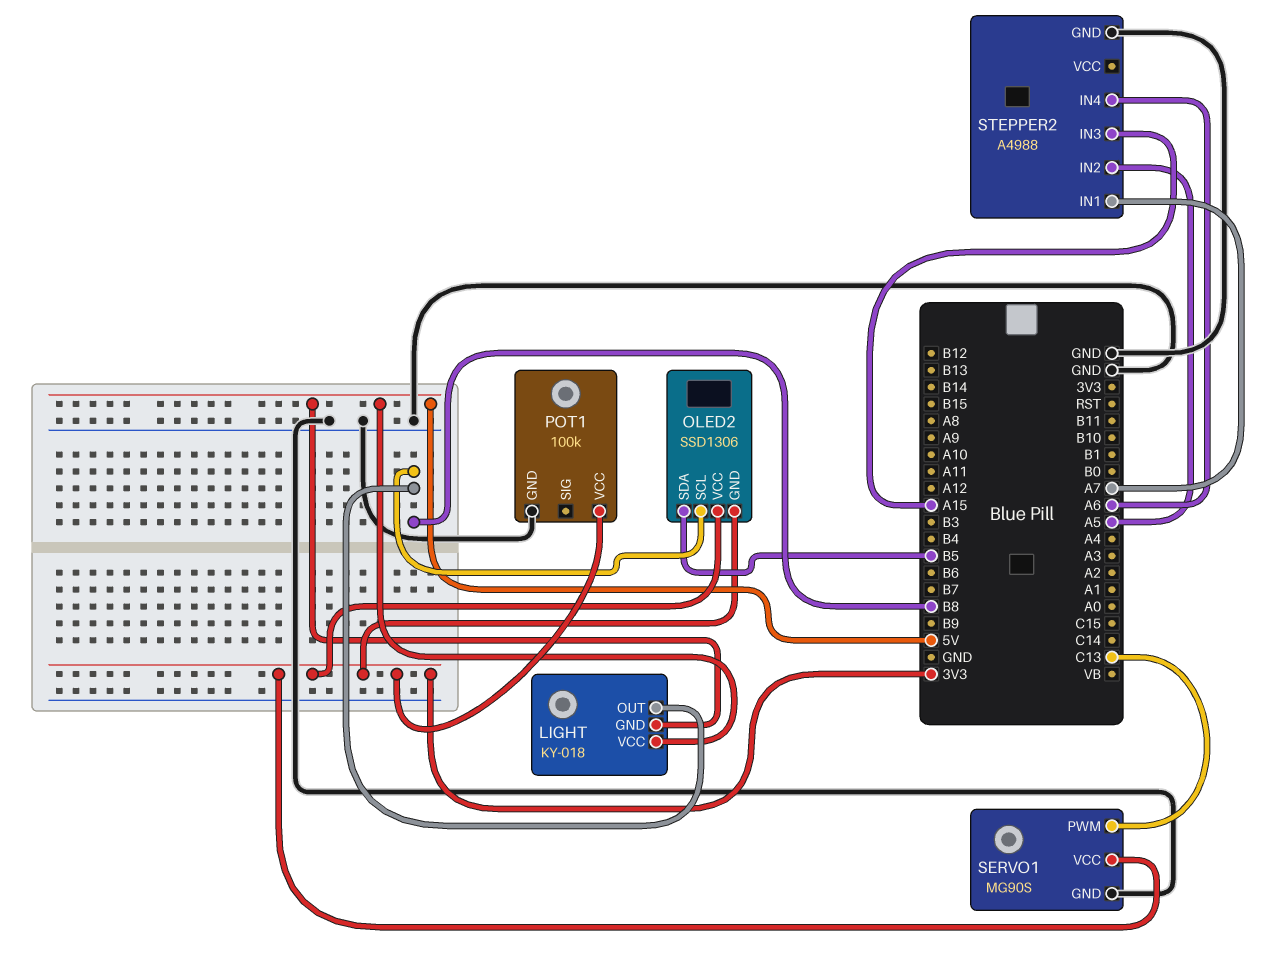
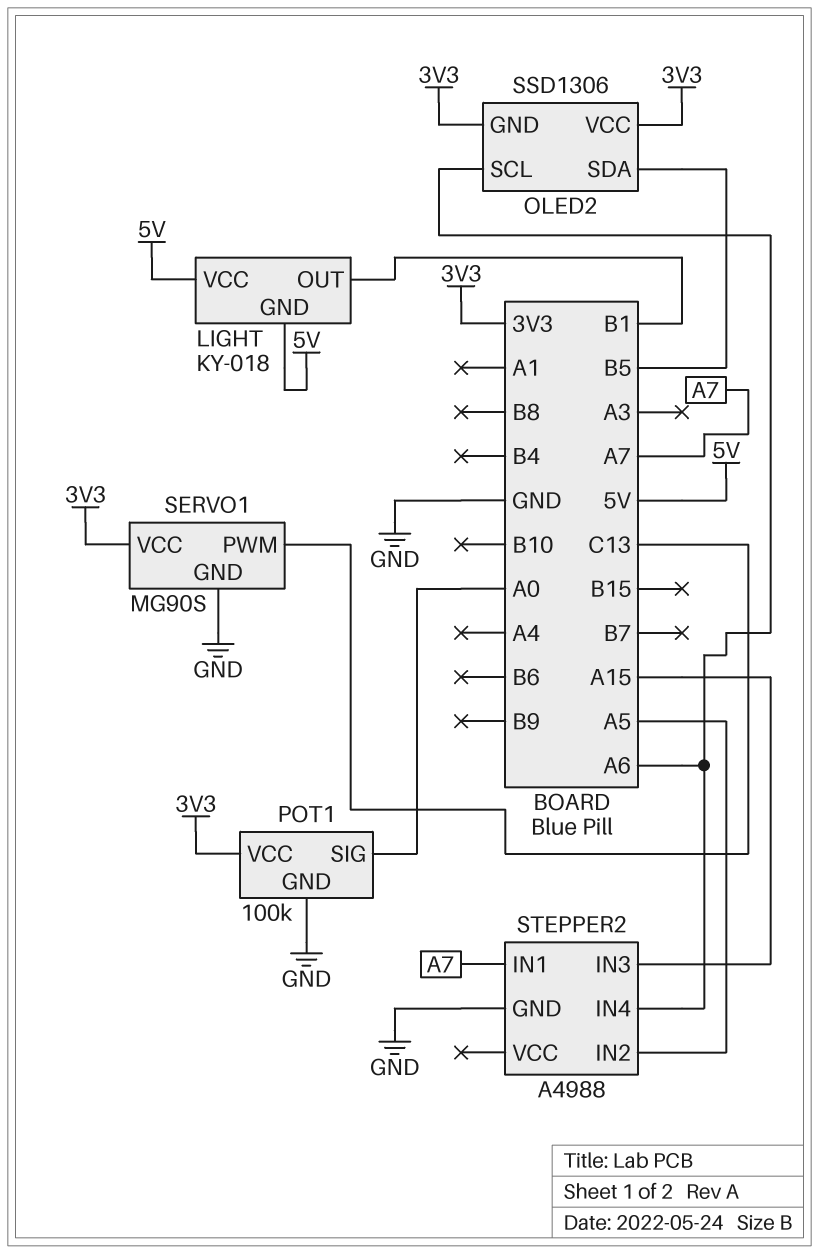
LIGHT pin OUT: B8 -> B1
OLED2 pin SCL: B8 -> A6
POT1 pin SIG: none -> A0

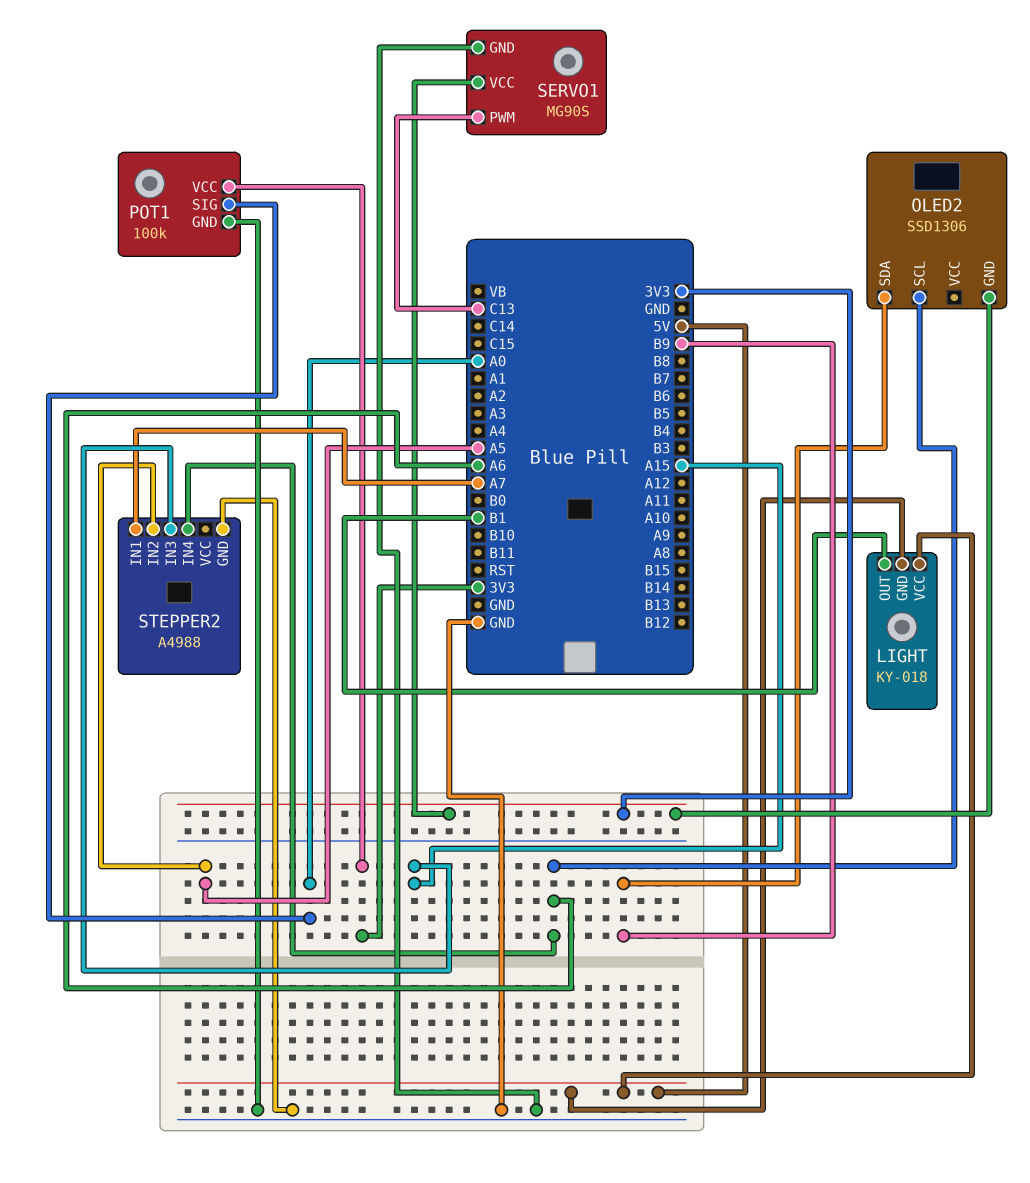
OLED2 pin SDA: B5 -> B9
OLED2 pin VCC: 3V3 -> none

